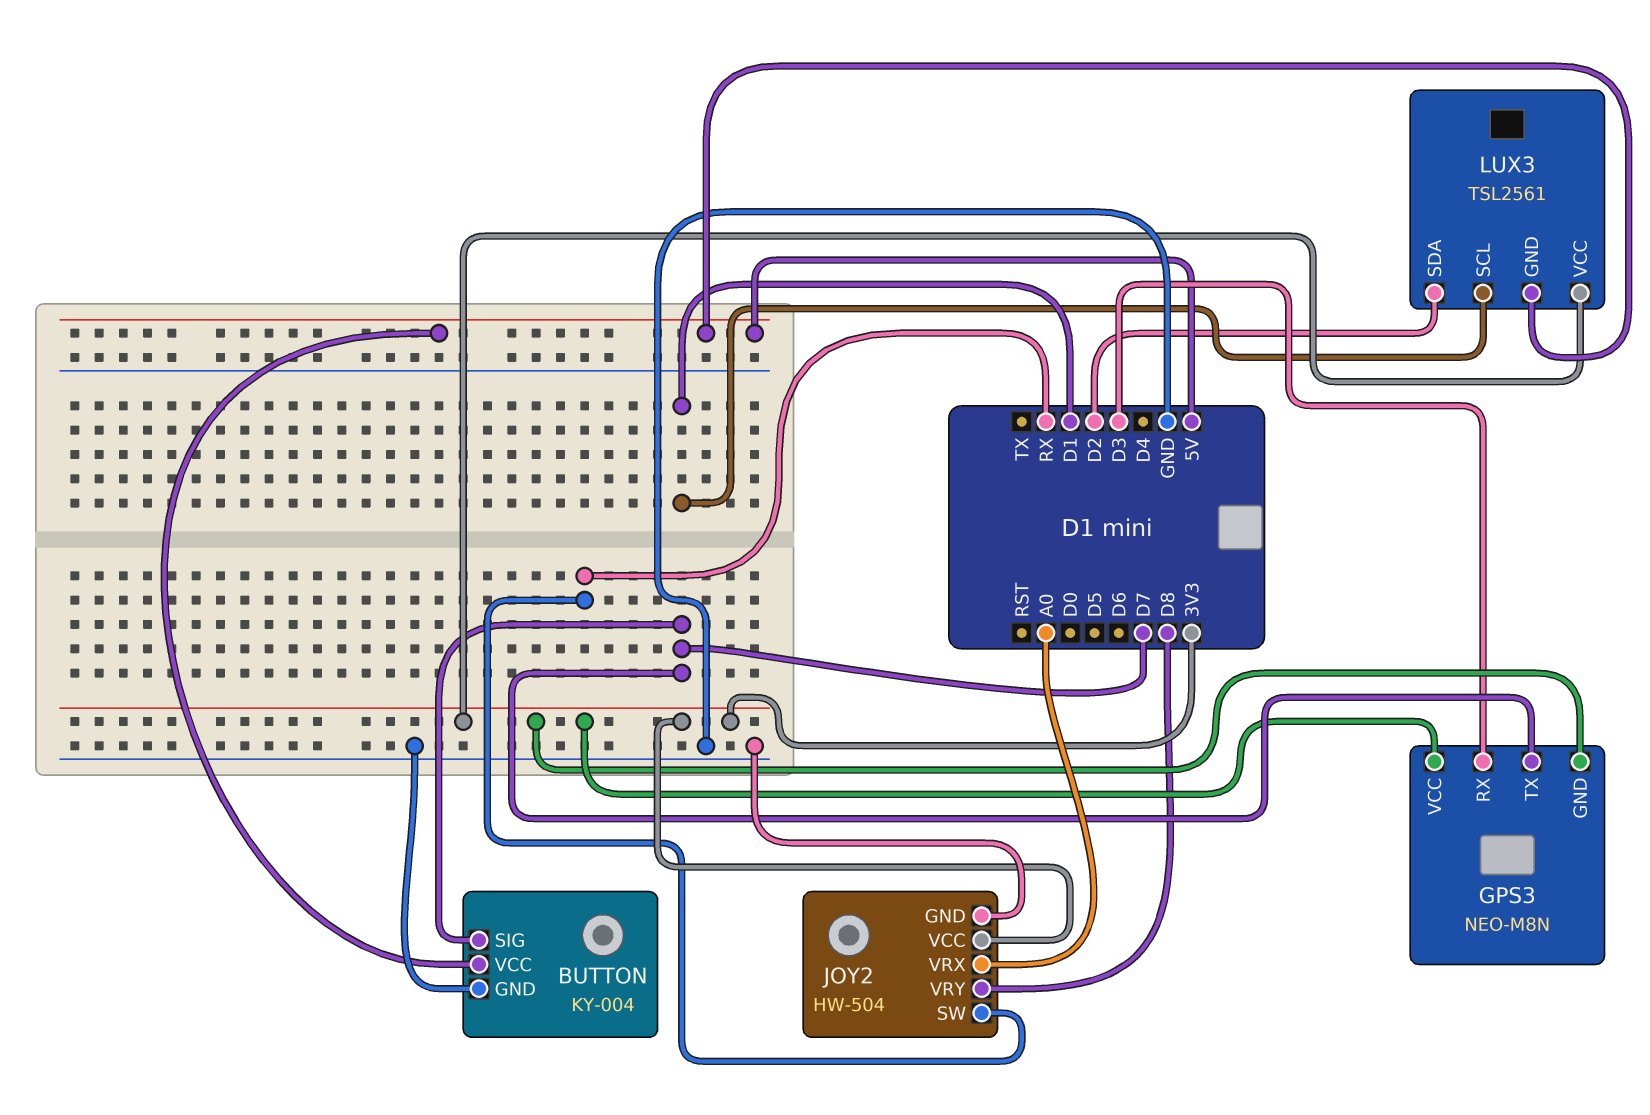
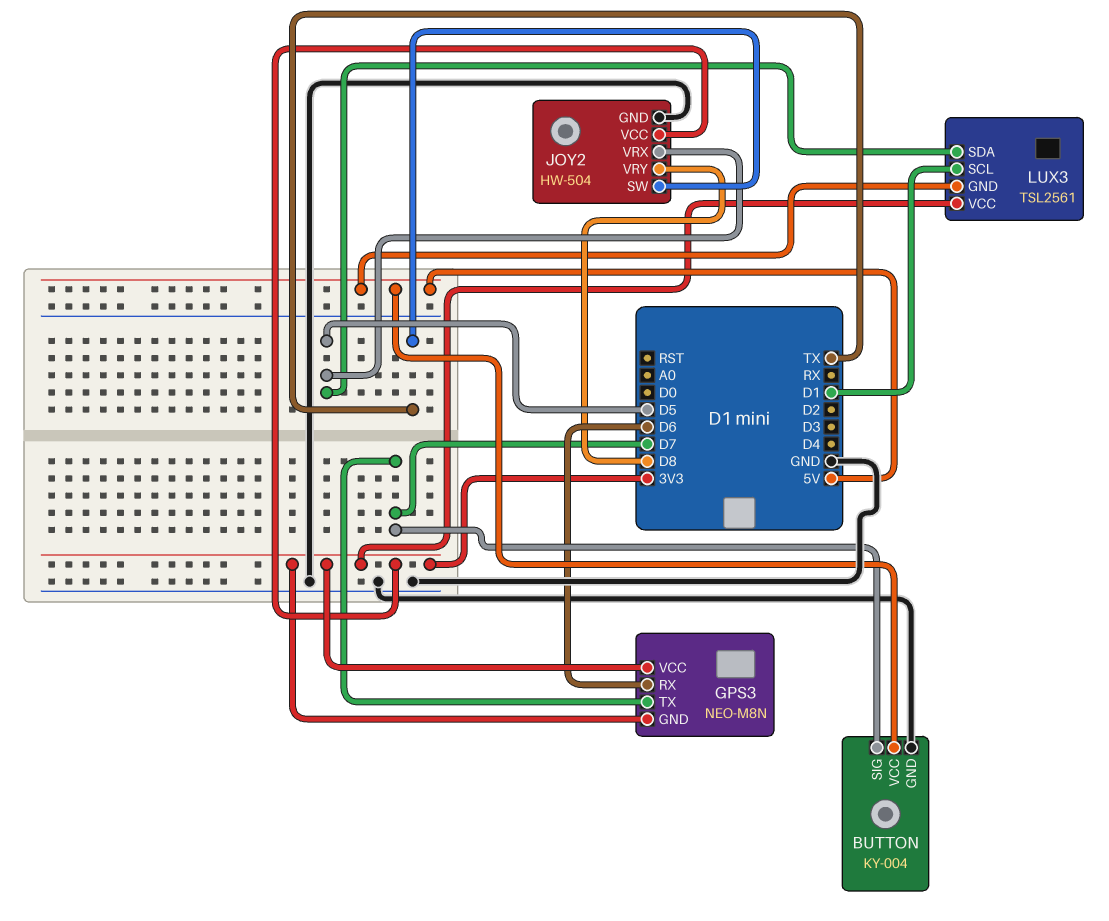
GPS3 pin RX: D3 -> D6
JOY2 pin SW: RX -> TX
JOY2 pin VRX: A0 -> D5
LUX3 pin SDA: D2 -> D5

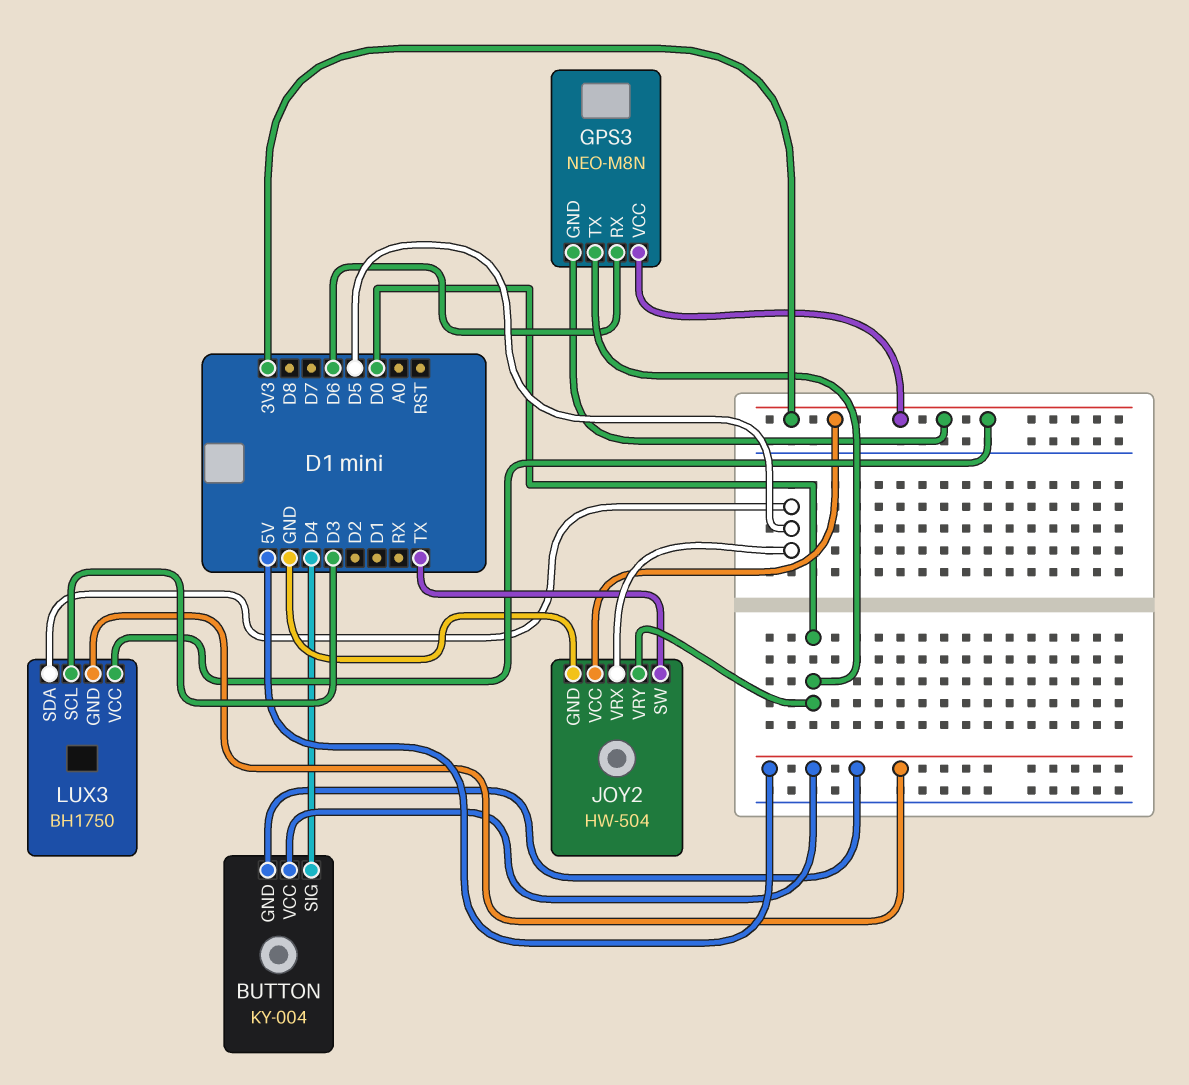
BUTTON pin GND: GND -> 5V
BUTTON pin SIG: D7 -> D4
GPS3 pin TX: D7 -> D0
JOY2 pin VRY: D8 -> D0
LUX3: TSL2561 -> BH1750
LUX3 pin SCL: D1 -> D3

